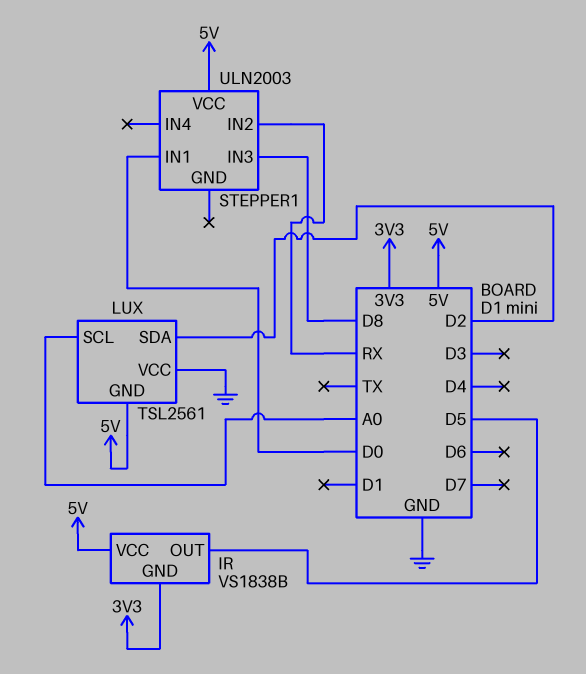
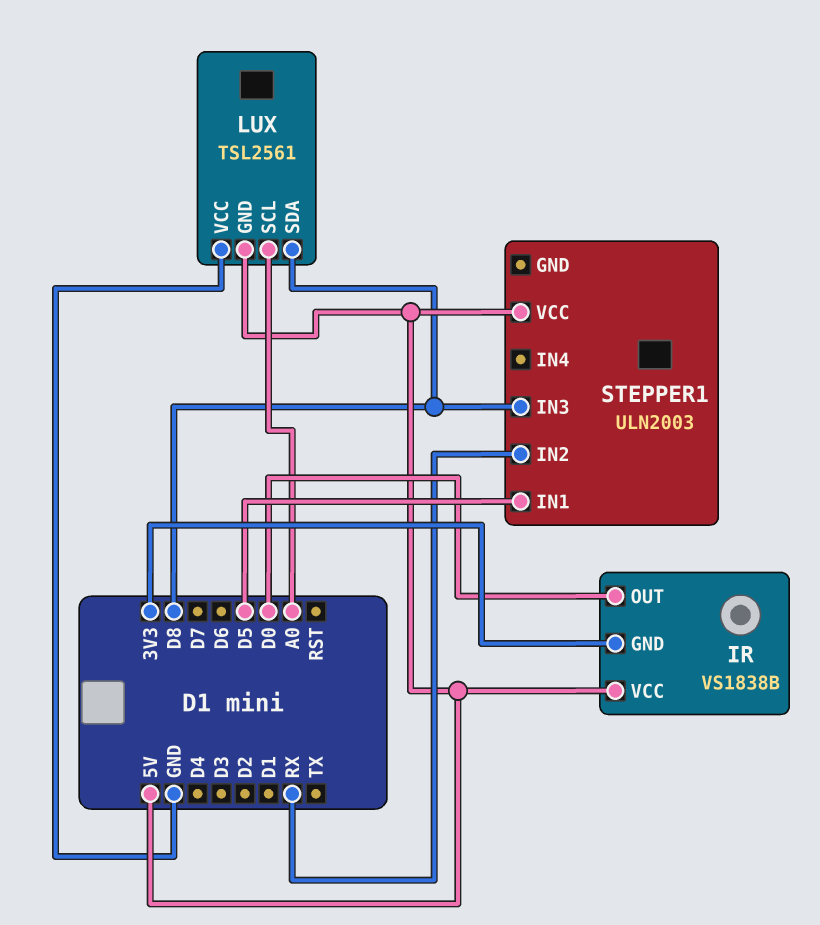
IR pin OUT: D5 -> D0
LUX pin SDA: D2 -> D8
STEPPER1 pin IN1: D0 -> D5

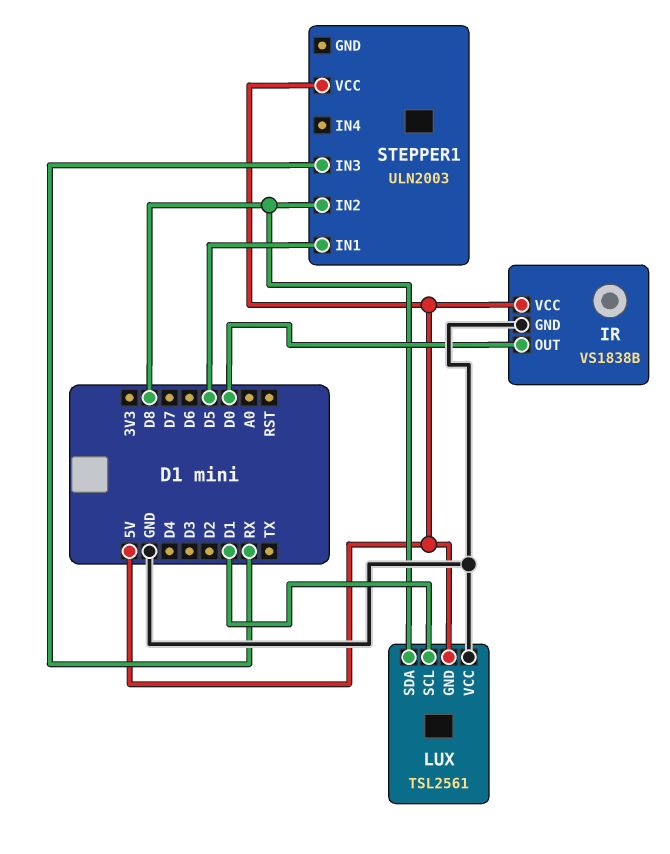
IR pin GND: 3V3 -> GND
LUX pin SCL: A0 -> D1
STEPPER1 pin IN2: RX -> D8
STEPPER1 pin IN3: D8 -> RX

